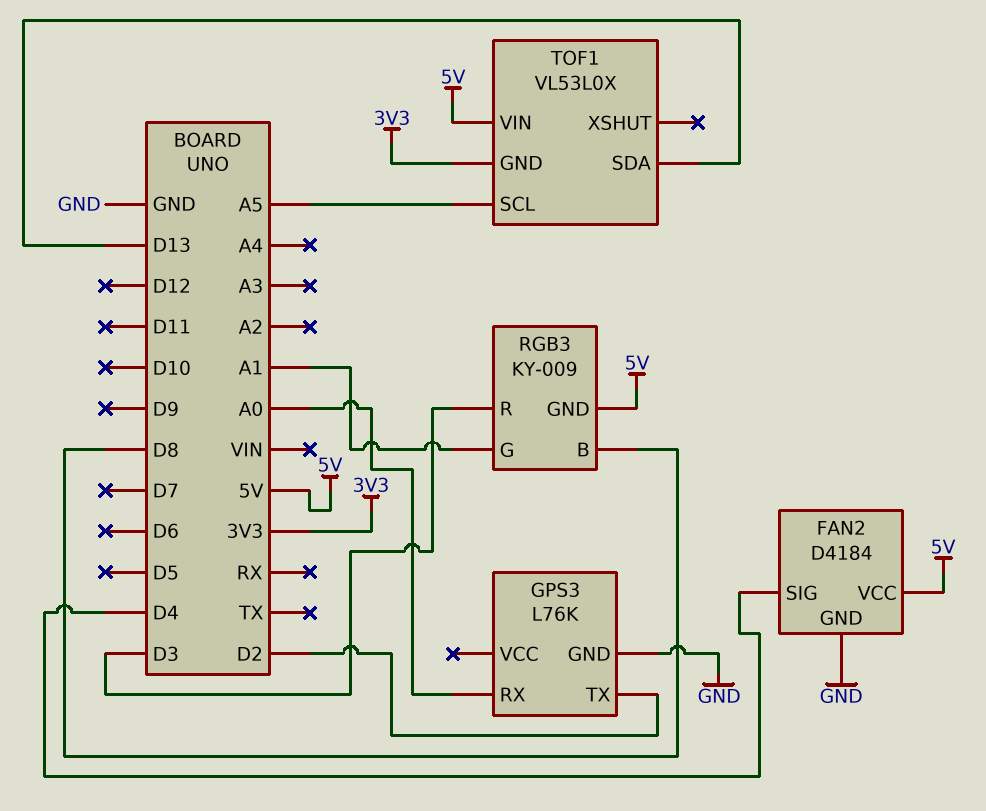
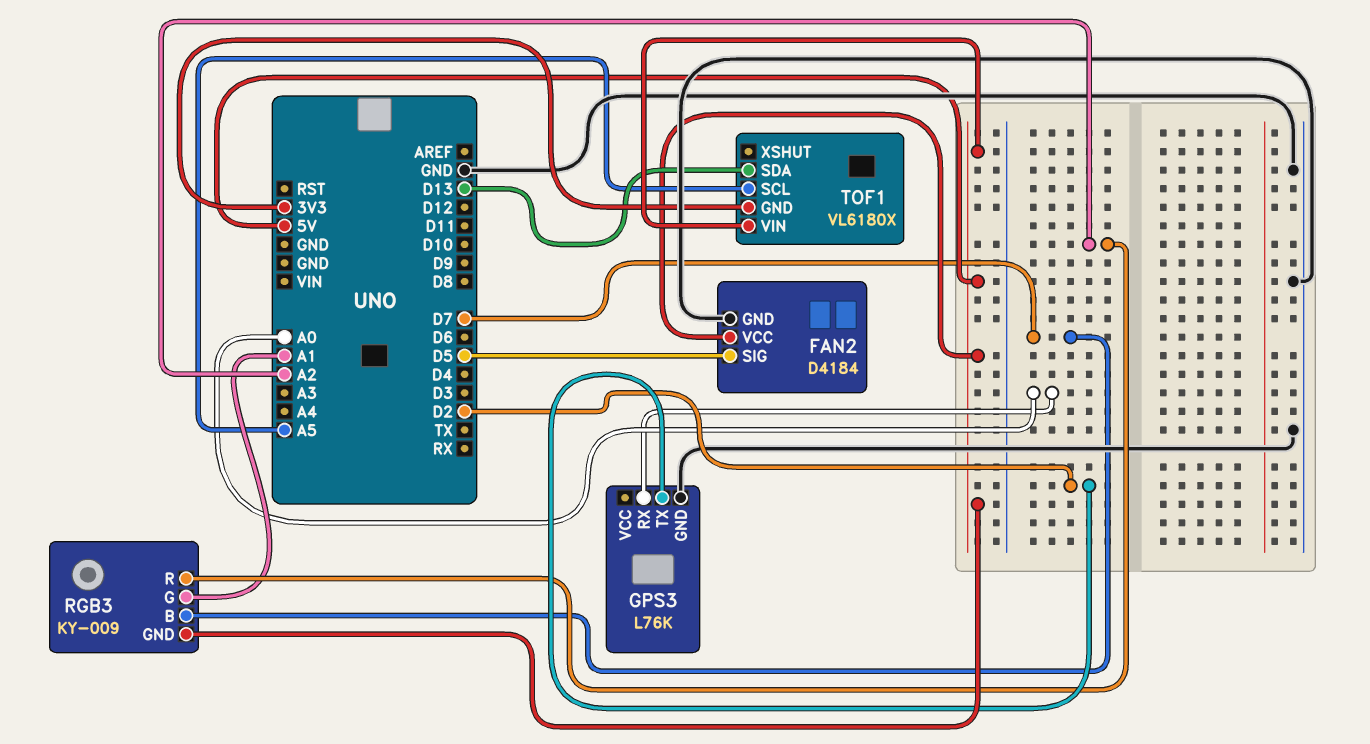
FAN2 pin SIG: D4 -> D5
RGB3 pin B: D8 -> D7
RGB3 pin R: D3 -> A2
TOF1: VL53L0X -> VL6180X

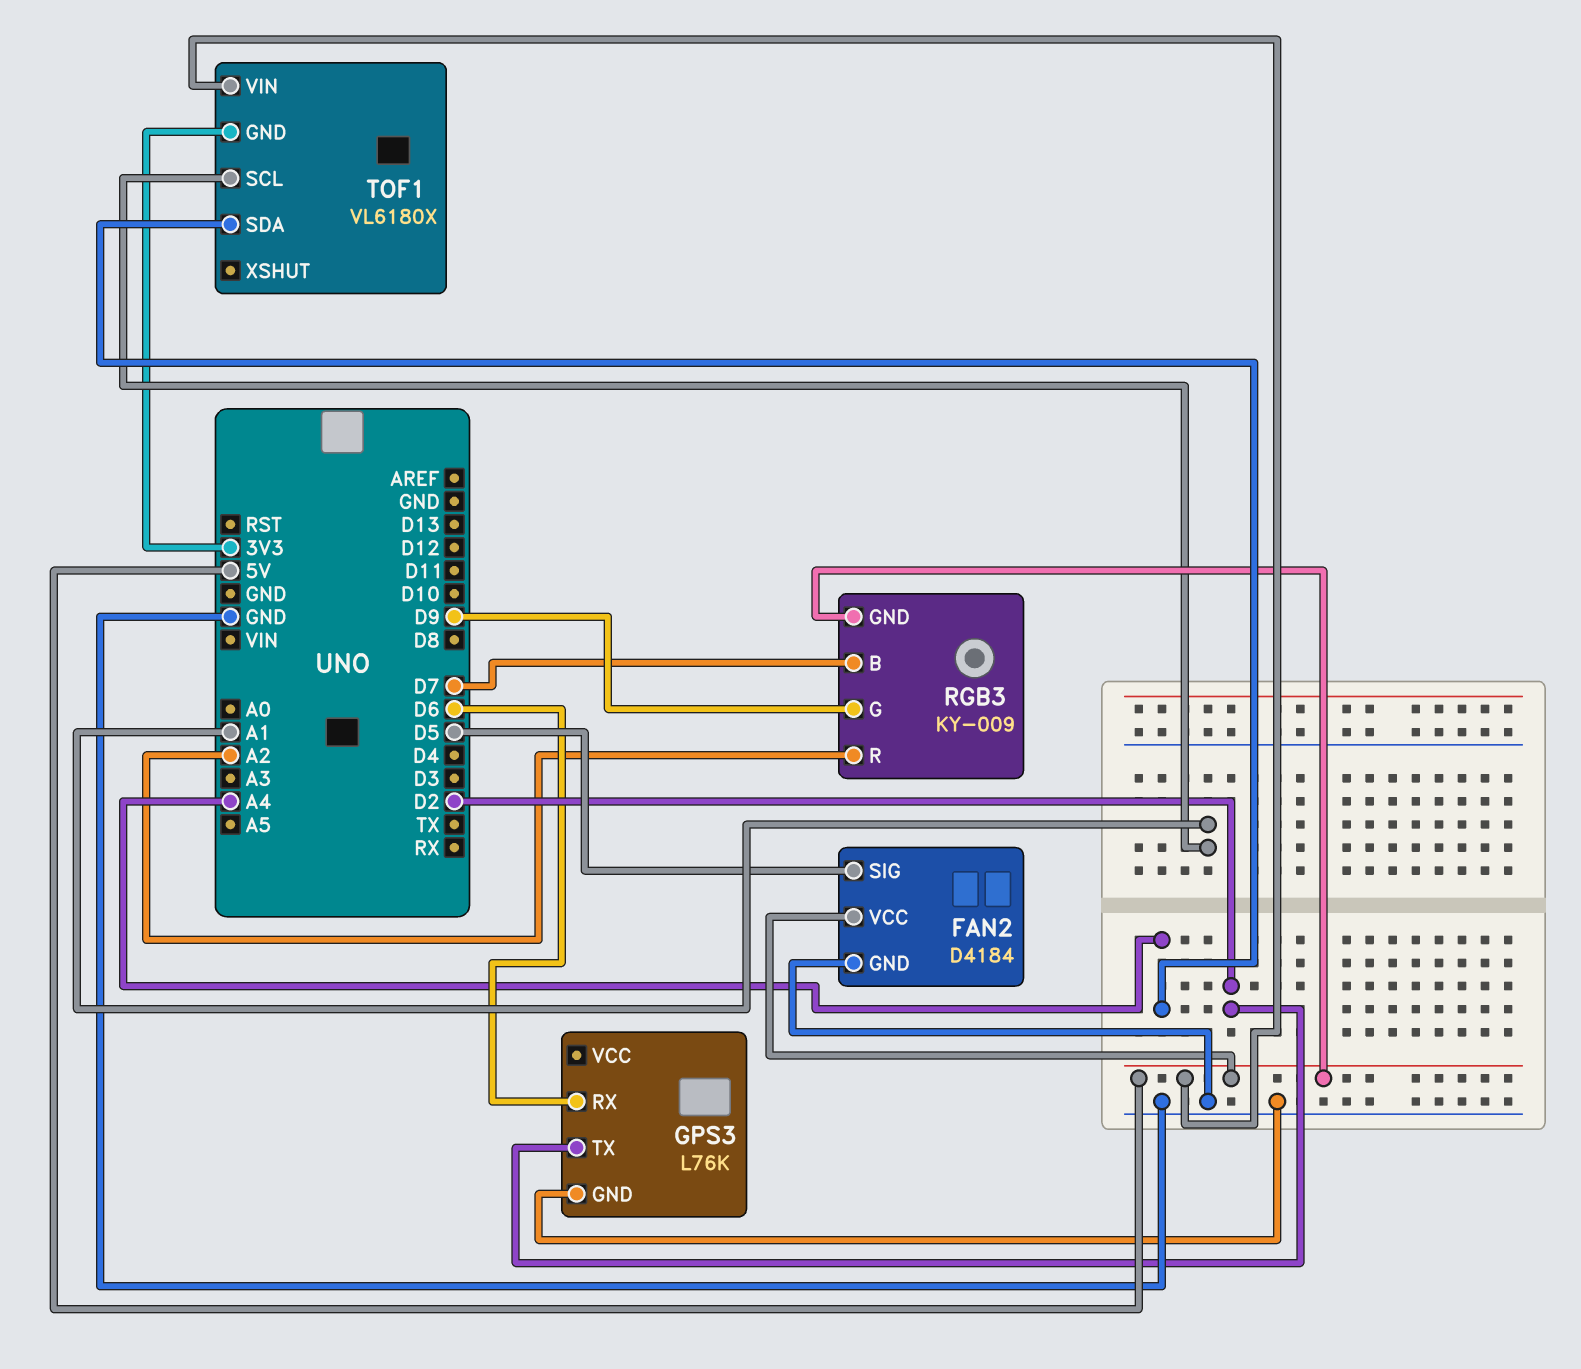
GPS3 pin RX: A0 -> D6
RGB3 pin G: A1 -> D9
TOF1 pin SCL: A5 -> A1
TOF1 pin SDA: D13 -> A4

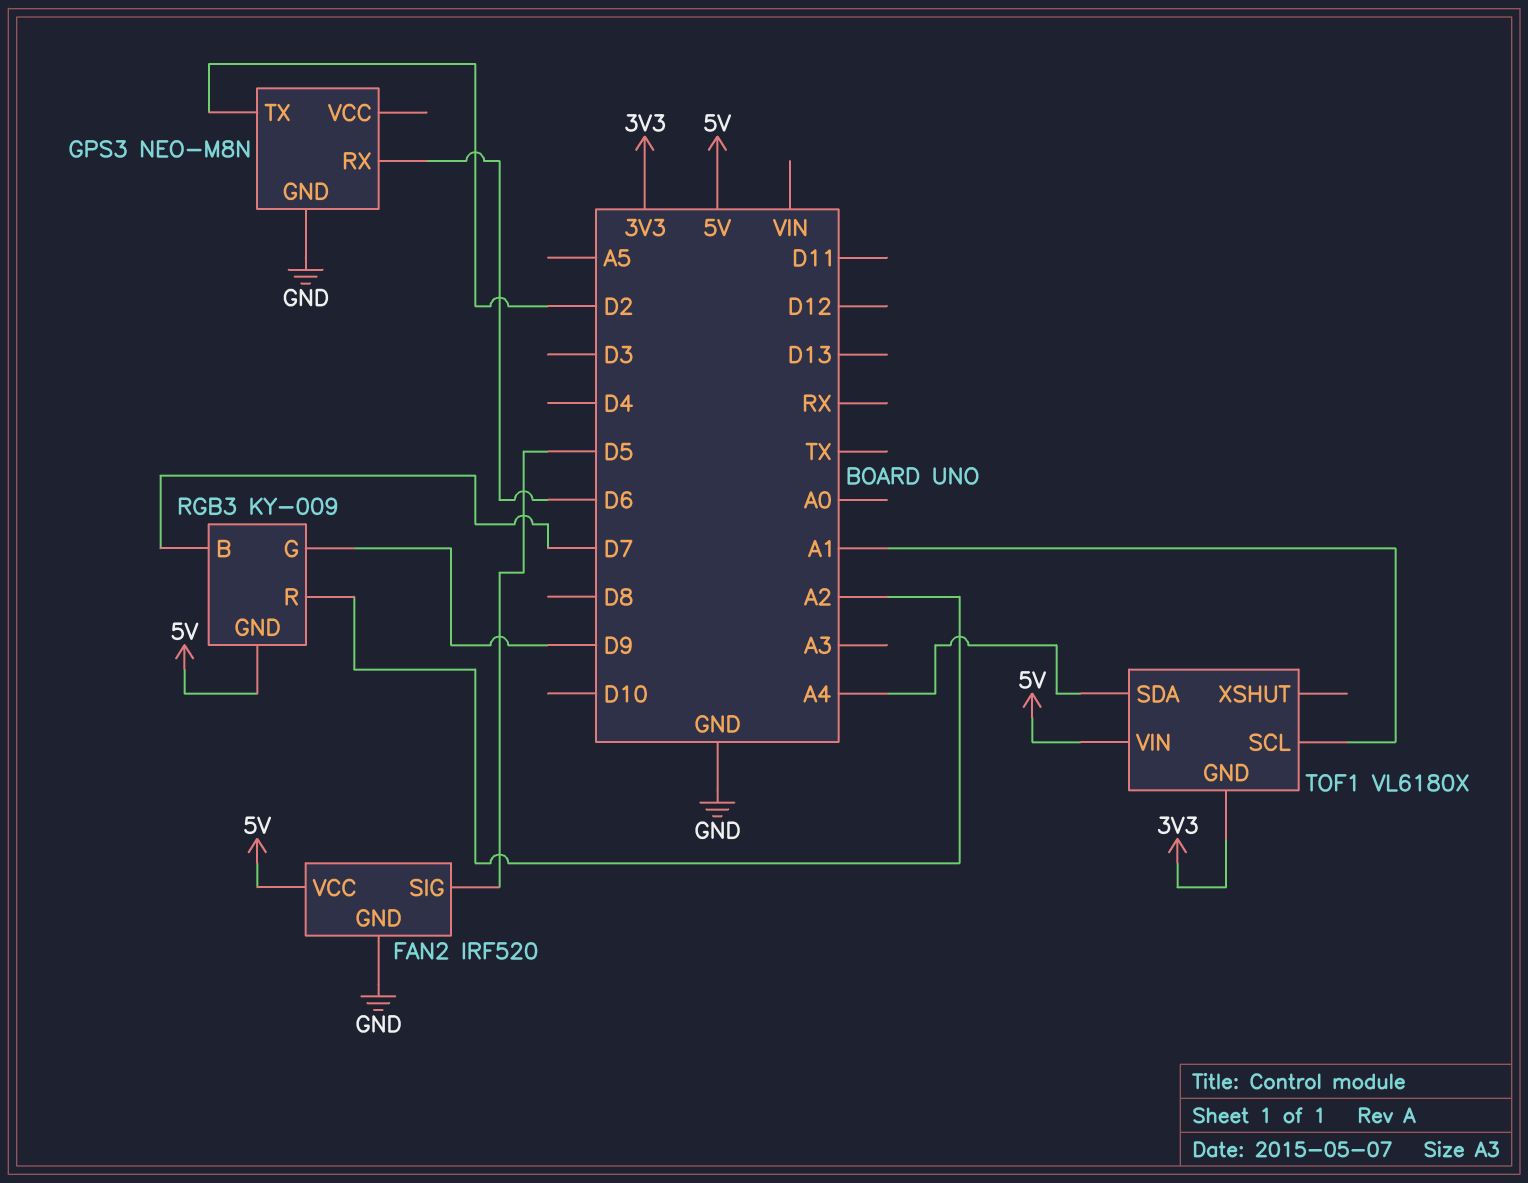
FAN2: D4184 -> IRF520
GPS3: L76K -> NEO-M8N

